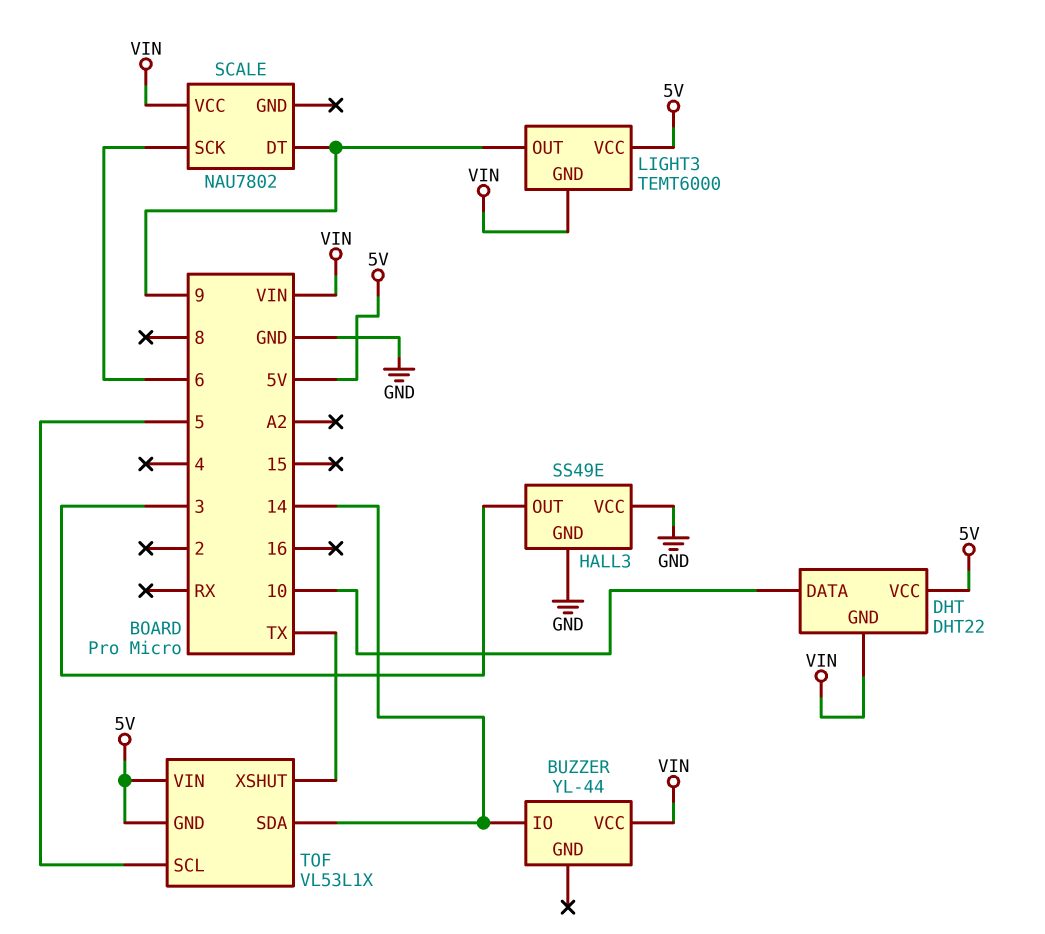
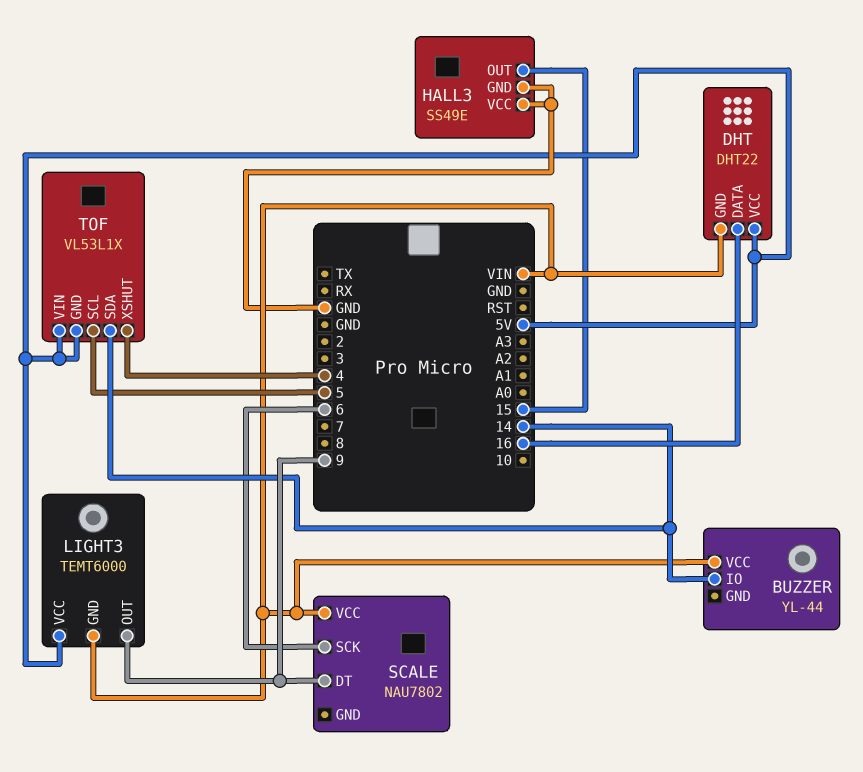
DHT pin DATA: 10 -> 16
HALL3 pin OUT: 3 -> 15
TOF pin XSHUT: TX -> 4

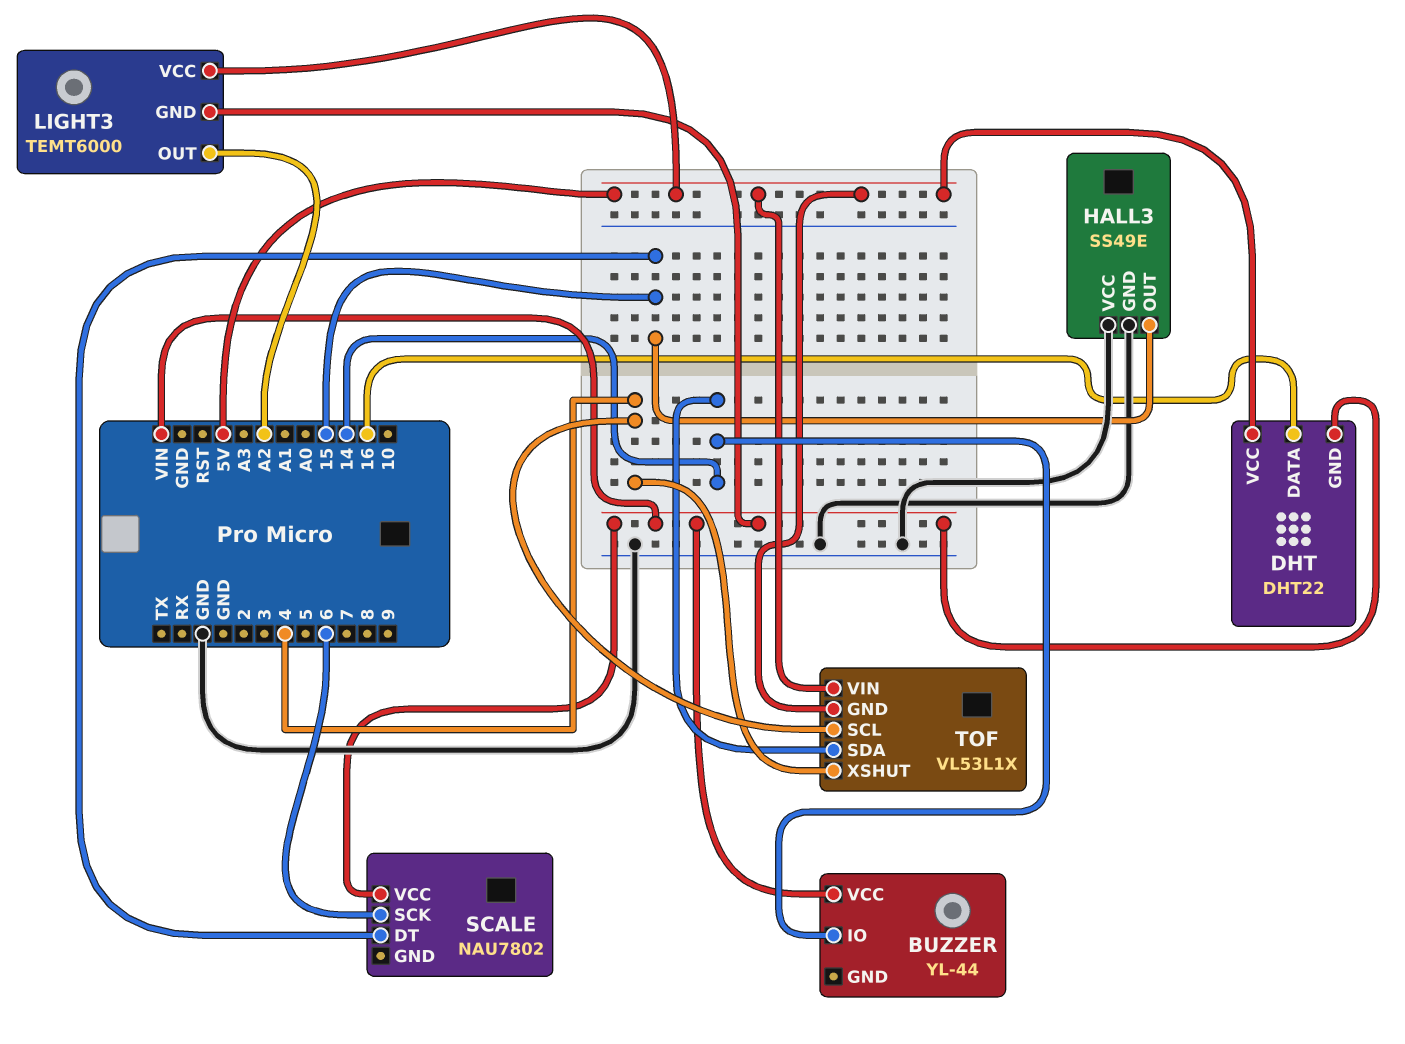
LIGHT3 pin OUT: 9 -> A2
SCALE pin DT: 9 -> 15
TOF pin SCL: 5 -> 4

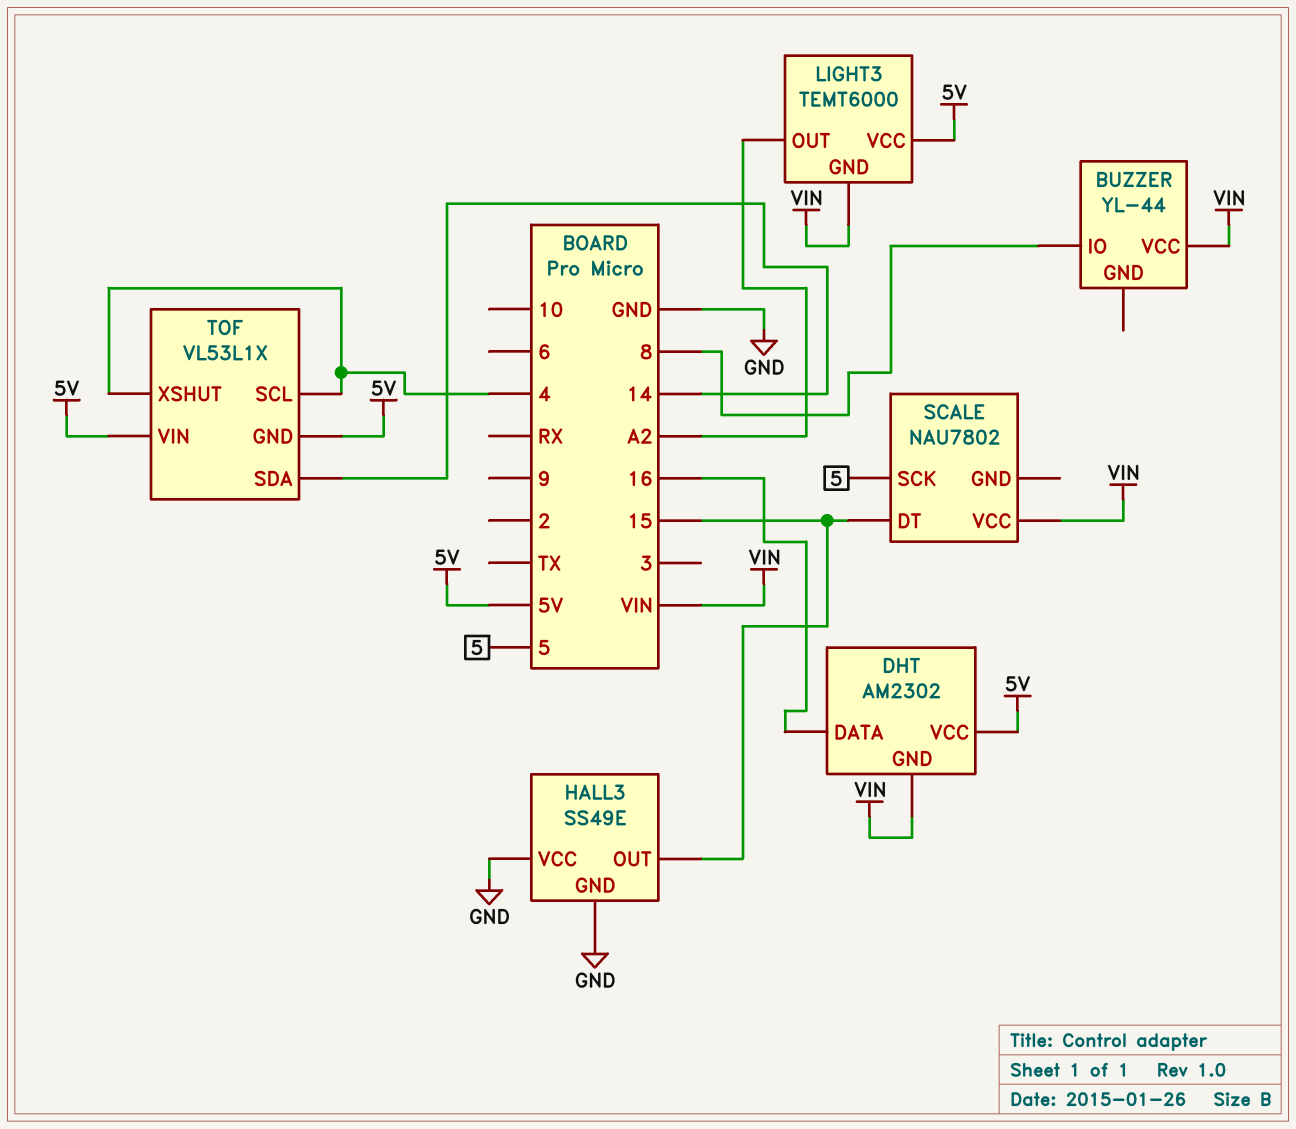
BUZZER pin IO: 14 -> 8
DHT: DHT22 -> AM2302
SCALE pin SCK: 6 -> 5

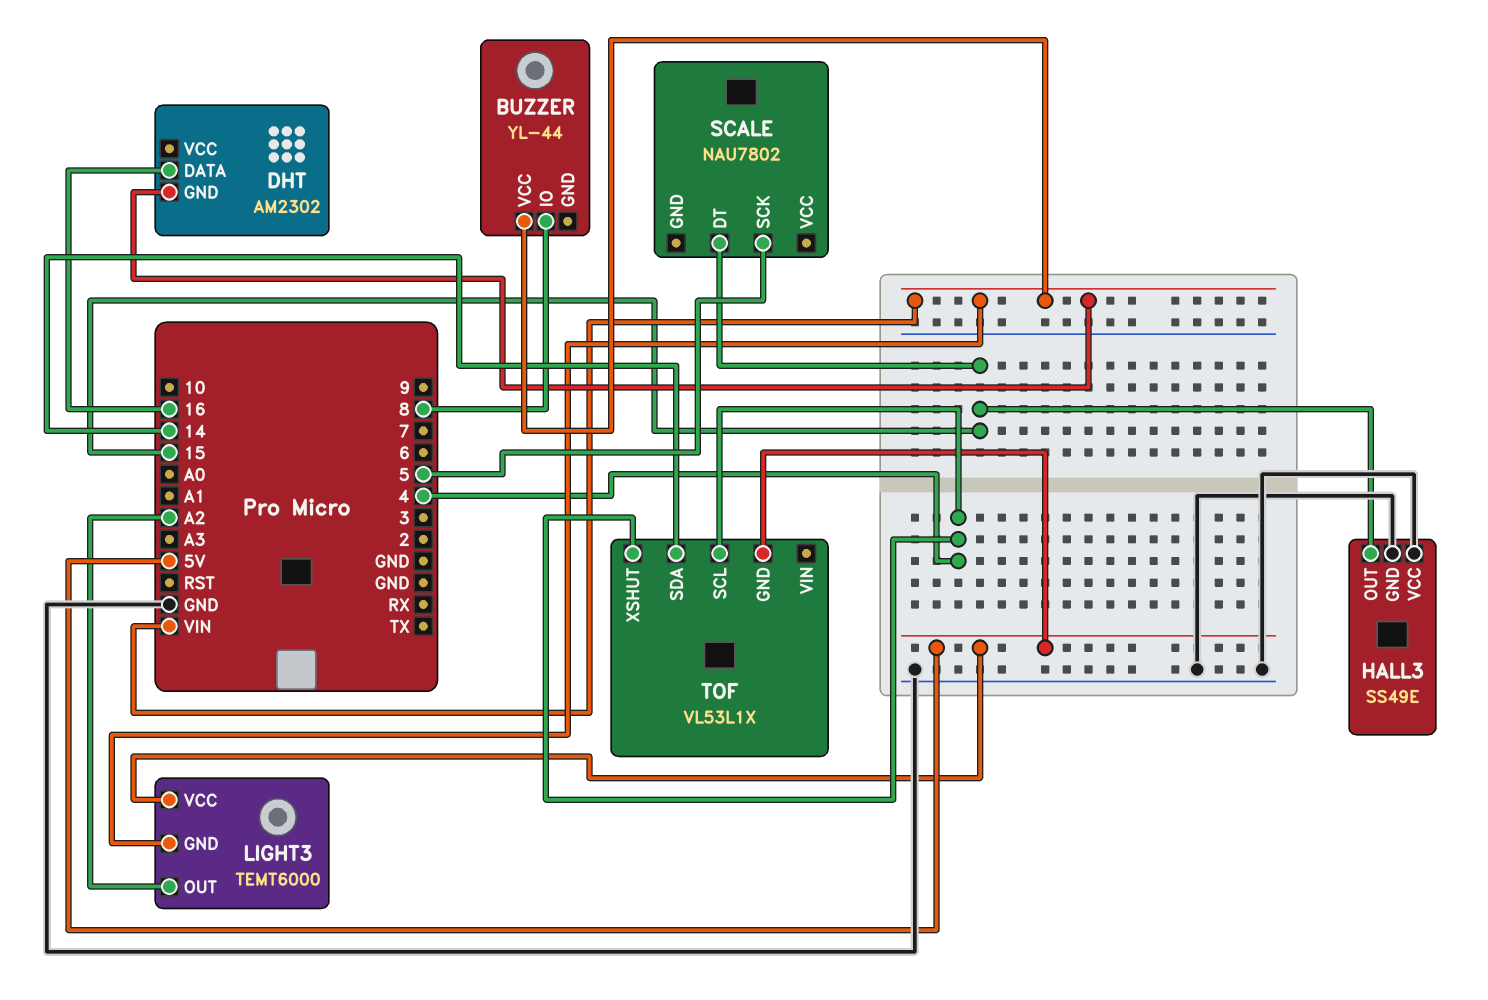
DHT pin VCC: 5V -> none
SCALE pin VCC: VIN -> none
TOF pin VIN: 5V -> none

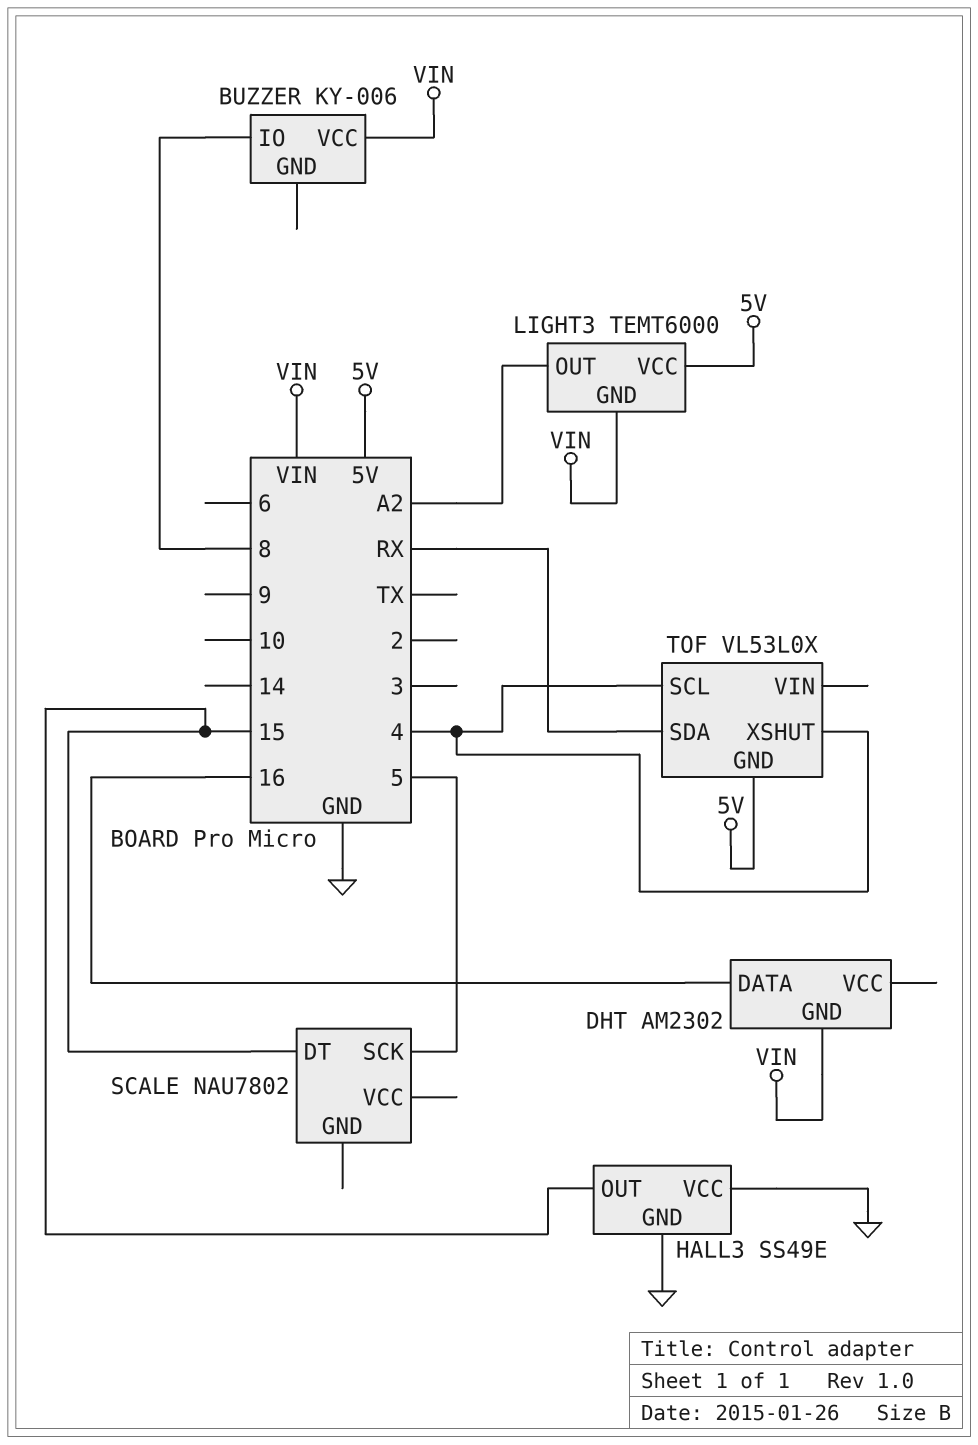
BUZZER: YL-44 -> KY-006
TOF: VL53L1X -> VL53L0X
TOF pin SDA: 14 -> RX

